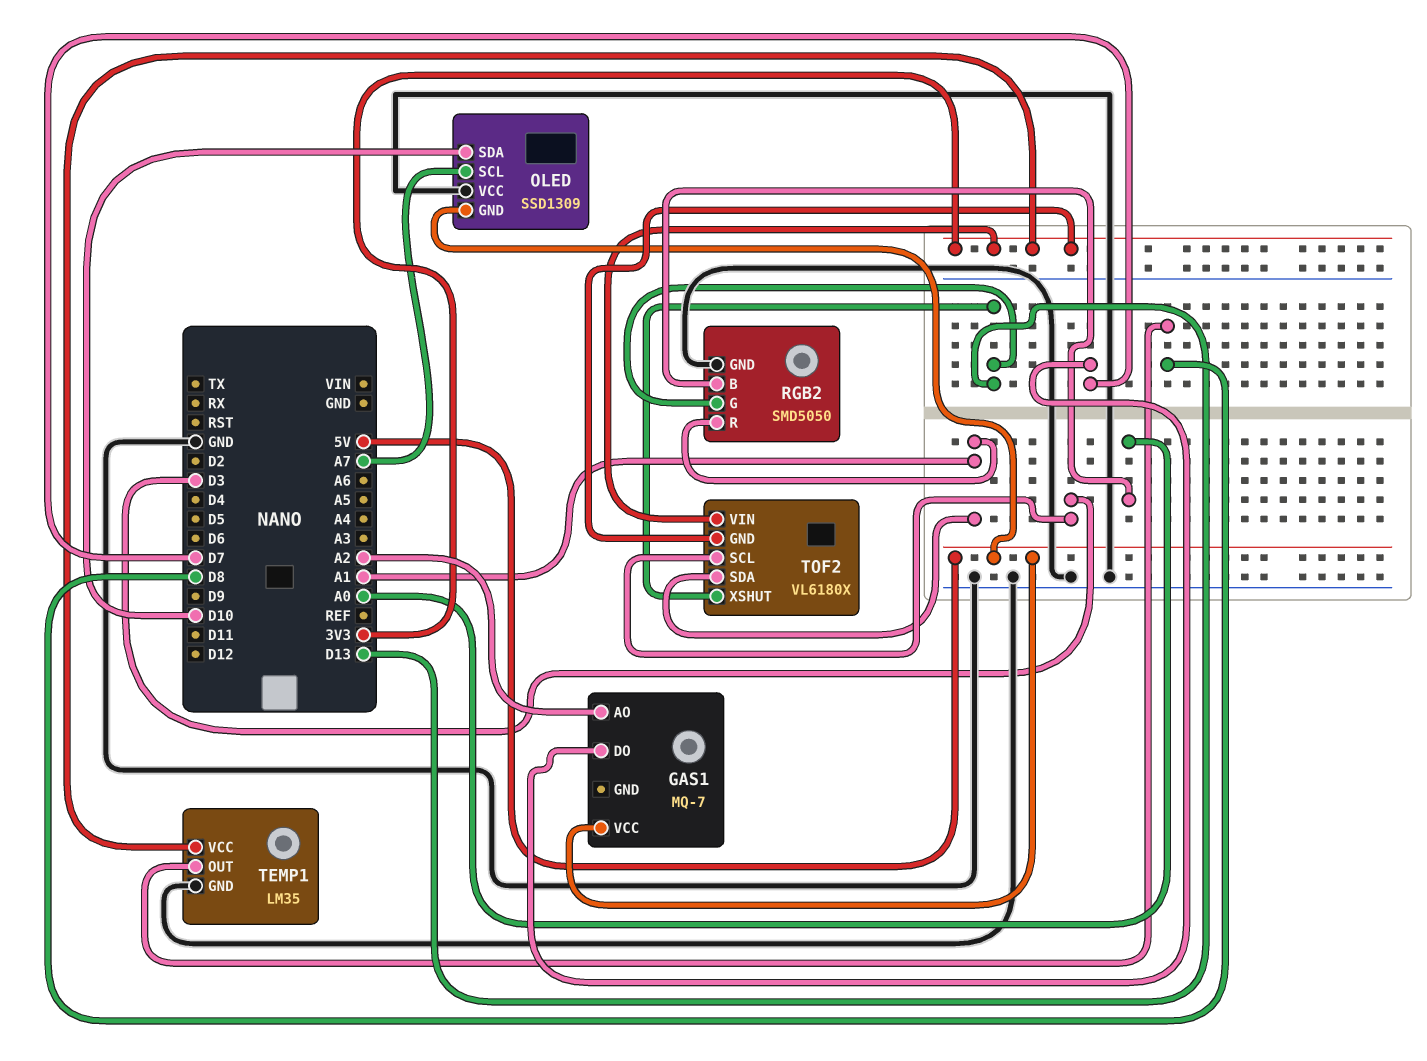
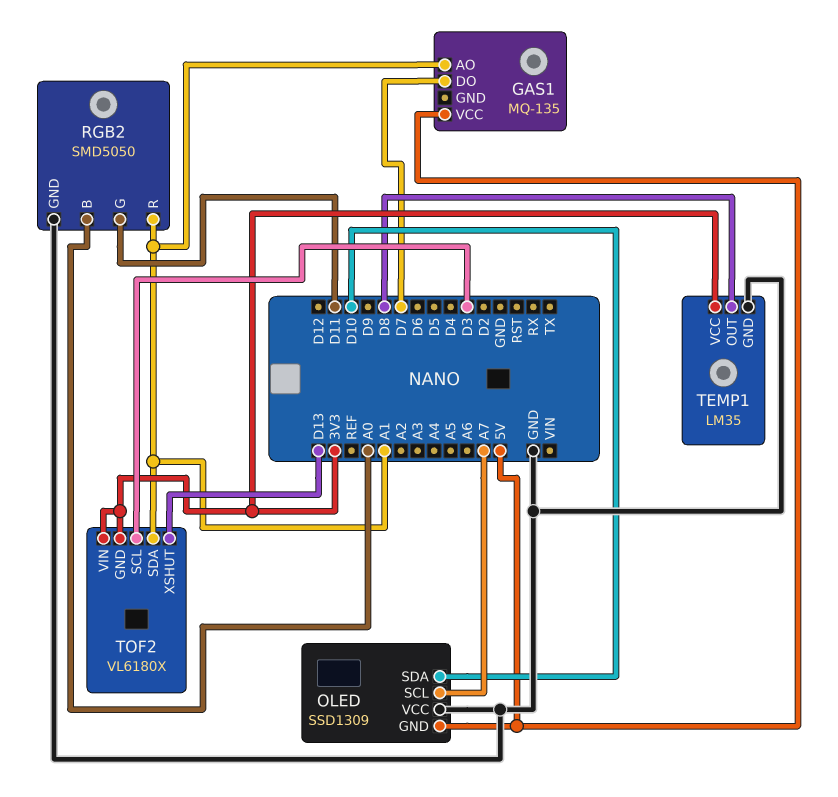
GAS1: MQ-7 -> MQ-135
GAS1 pin AO: A2 -> A1
RGB2 pin G: D13 -> D11

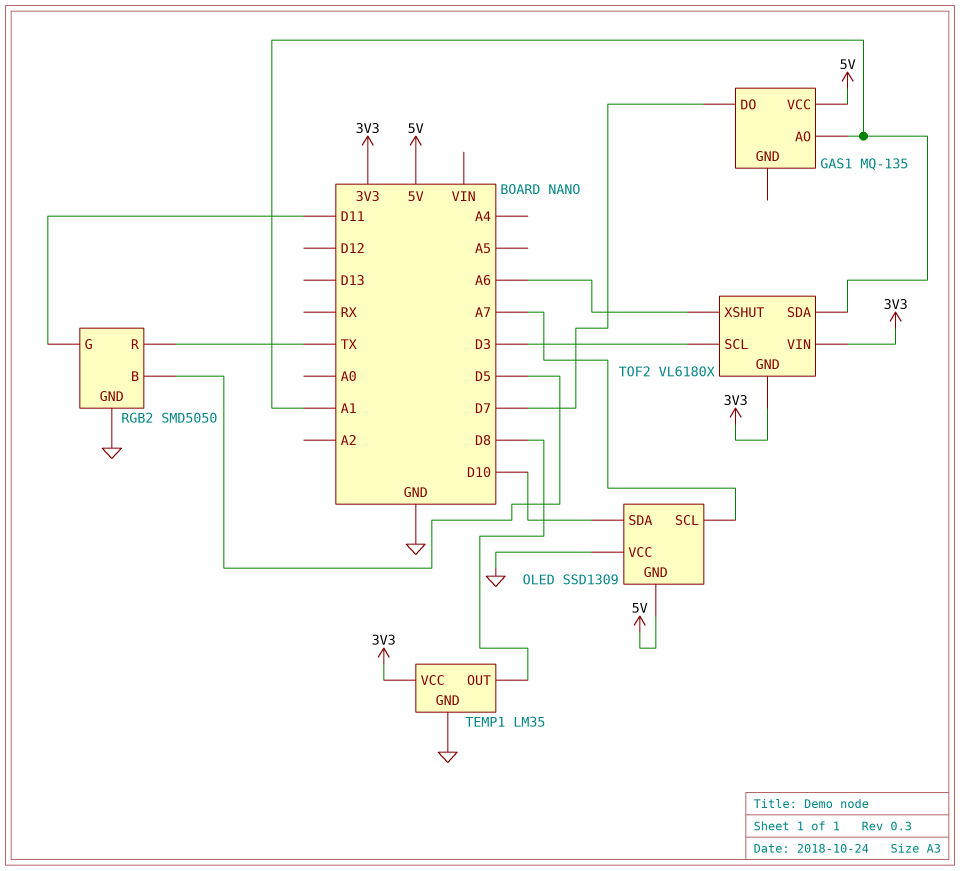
RGB2 pin B: A0 -> D5
RGB2 pin R: A1 -> TX
TOF2 pin XSHUT: D13 -> A6

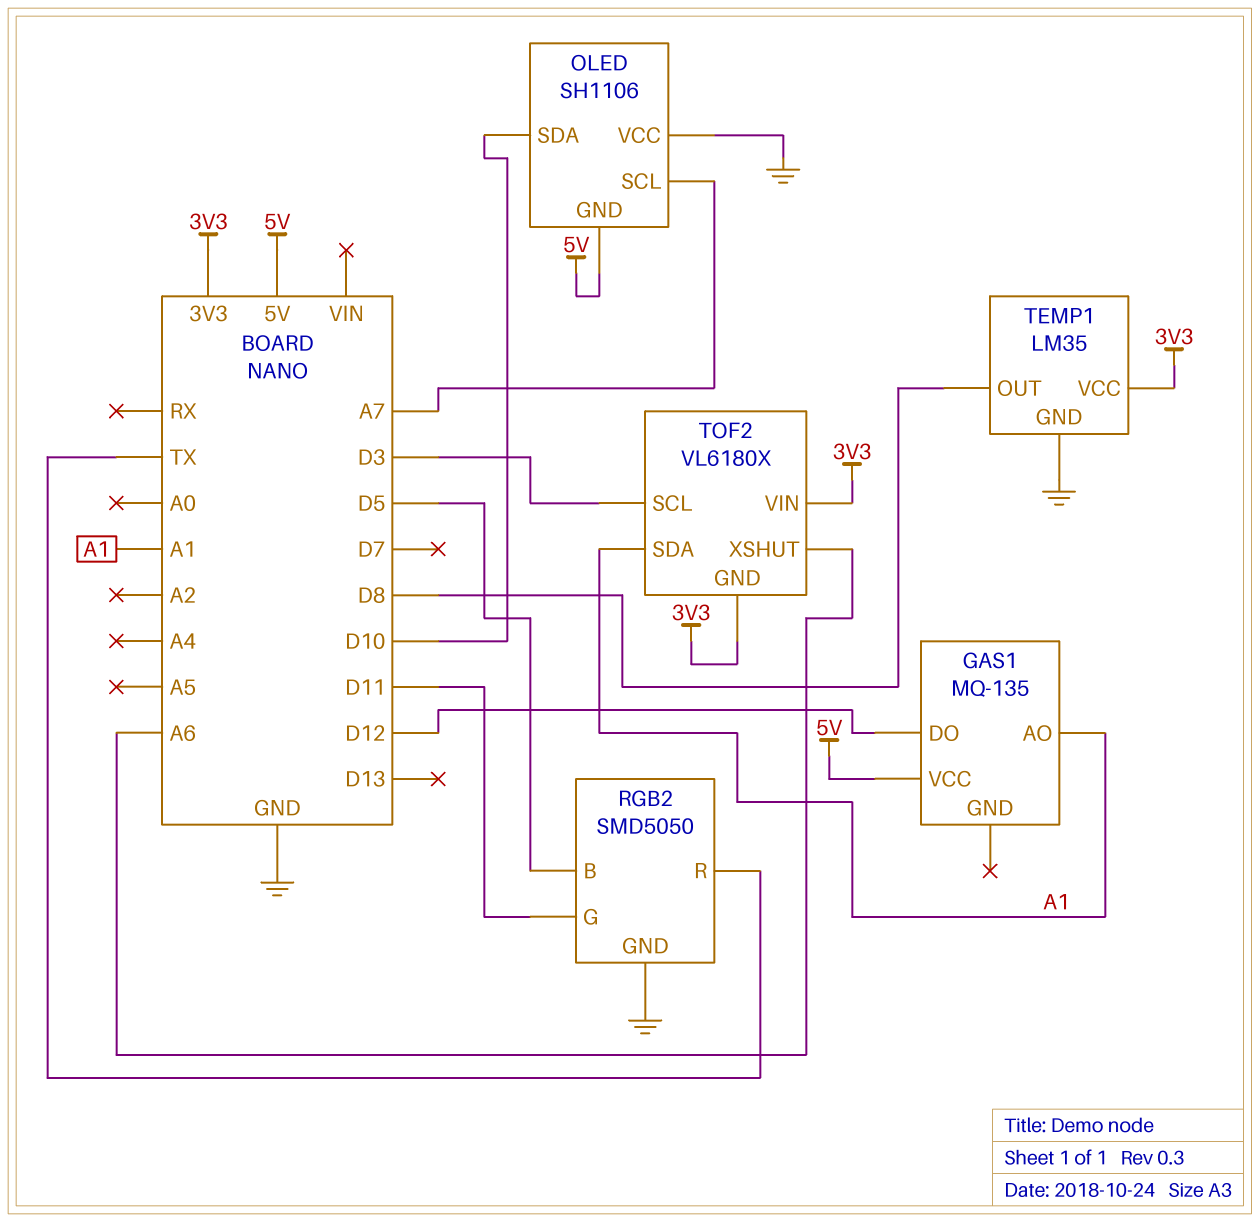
GAS1 pin DO: D7 -> D12
OLED: SSD1309 -> SH1106

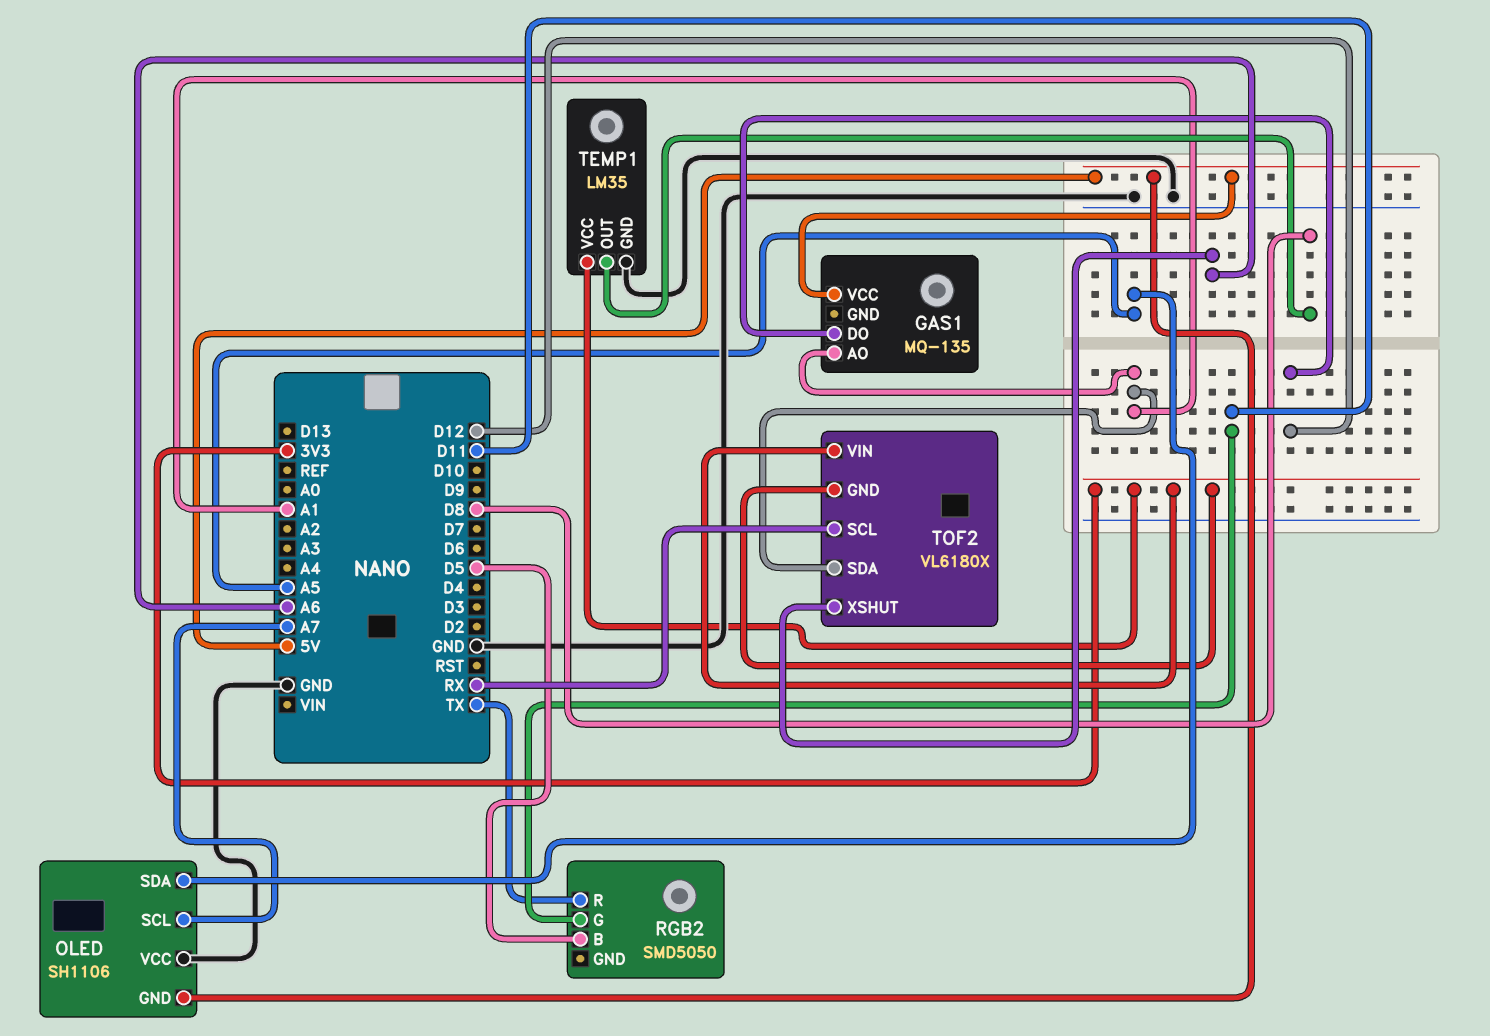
OLED pin SDA: D10 -> A5
RGB2 pin GND: GND -> none
TOF2 pin SCL: D3 -> RX

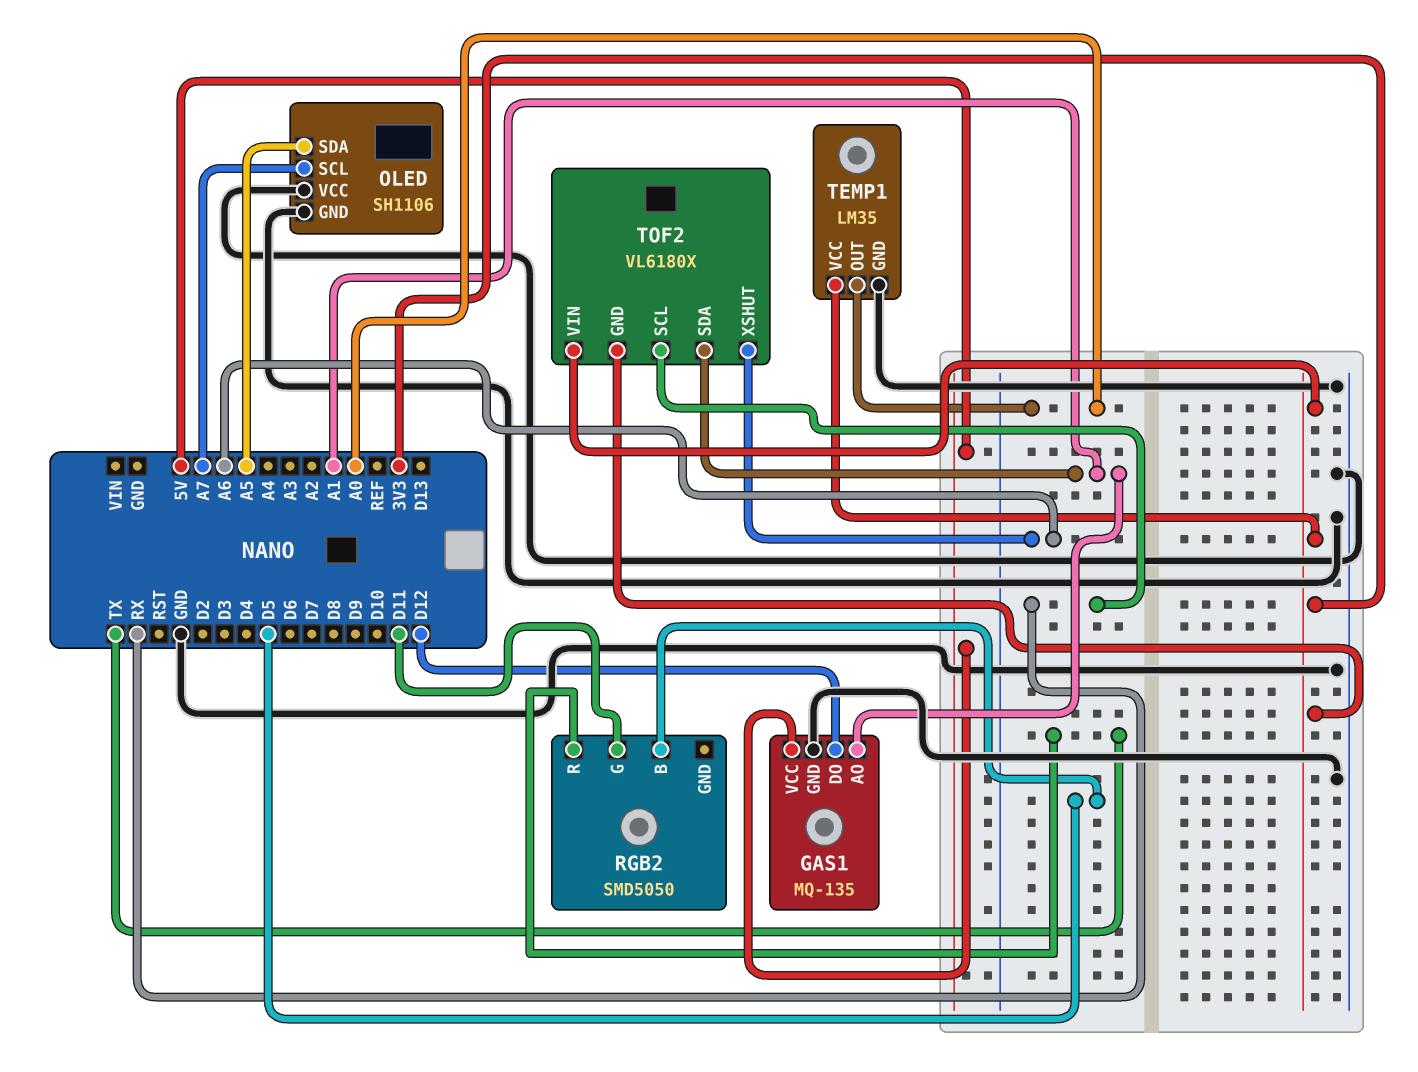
GAS1 pin GND: none -> GND
OLED pin GND: 5V -> GND
TEMP1 pin OUT: D8 -> A0

